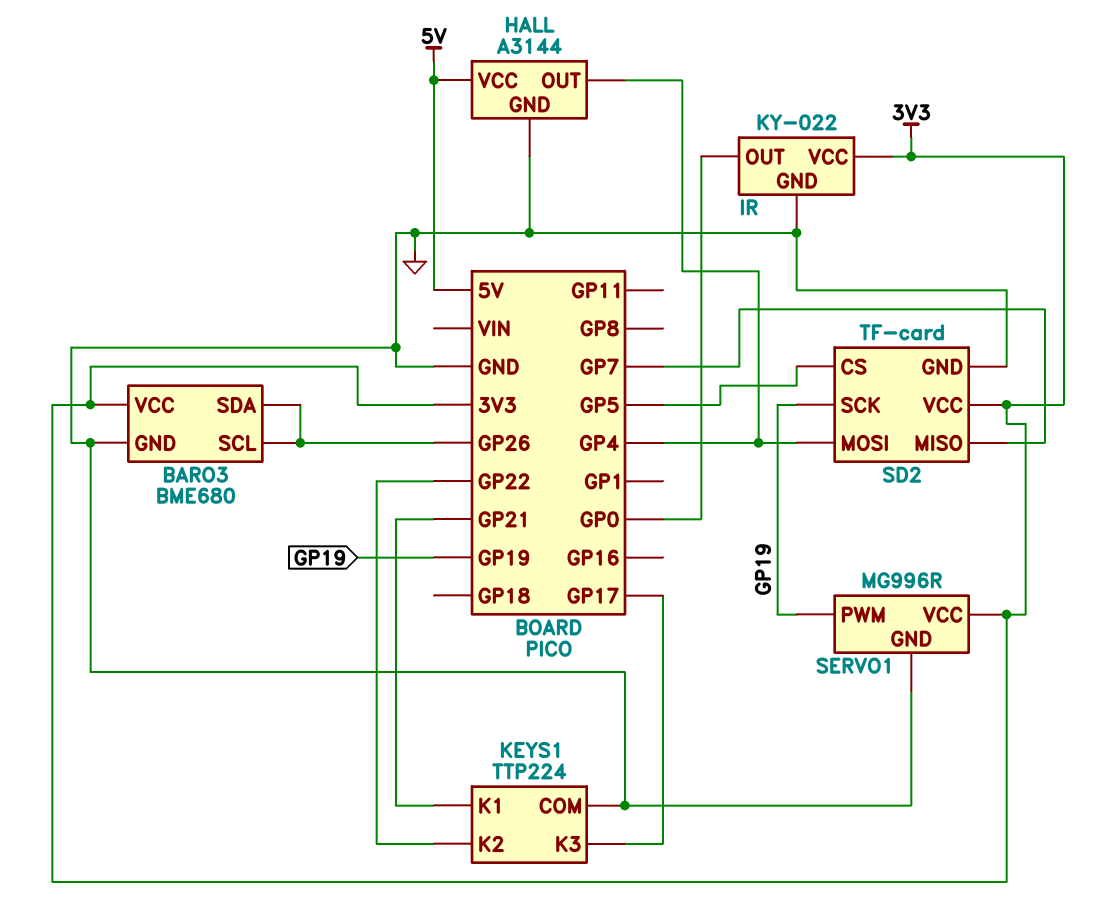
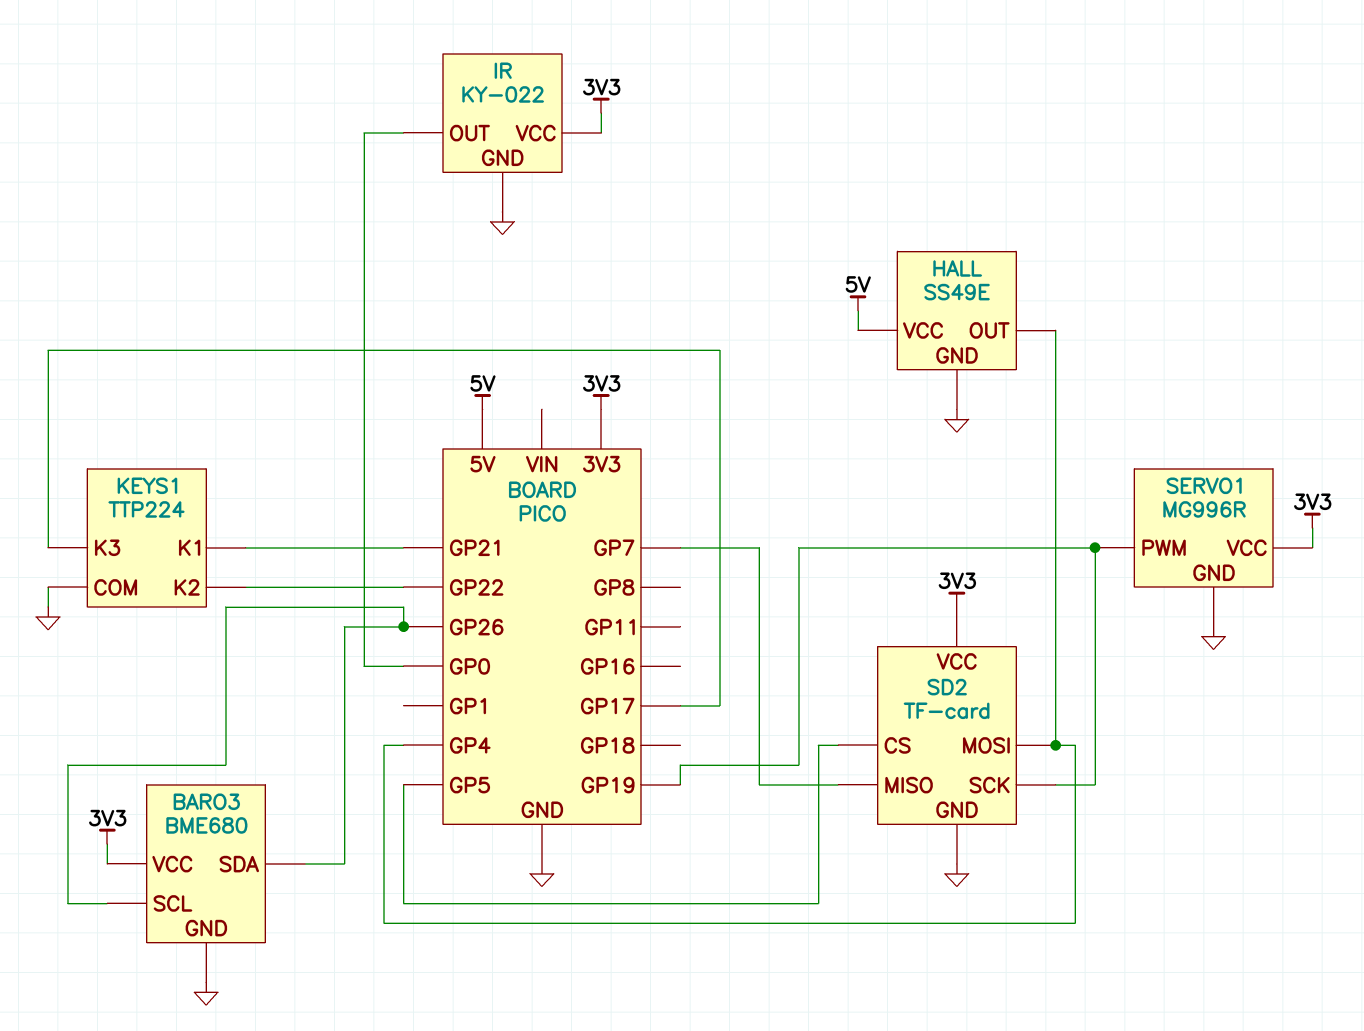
HALL: A3144 -> SS49E

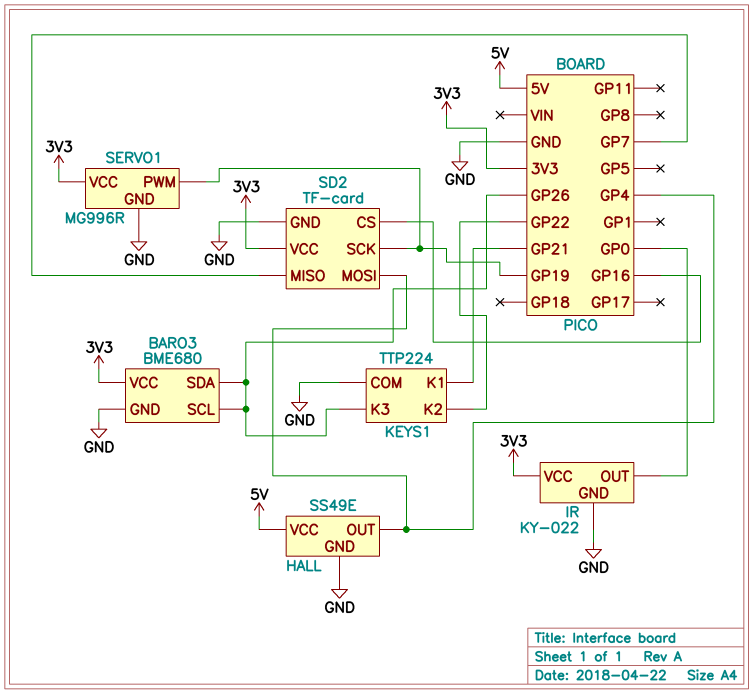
KEYS1 pin K3: GP17 -> GP26
SD2 pin CS: GP5 -> GP16

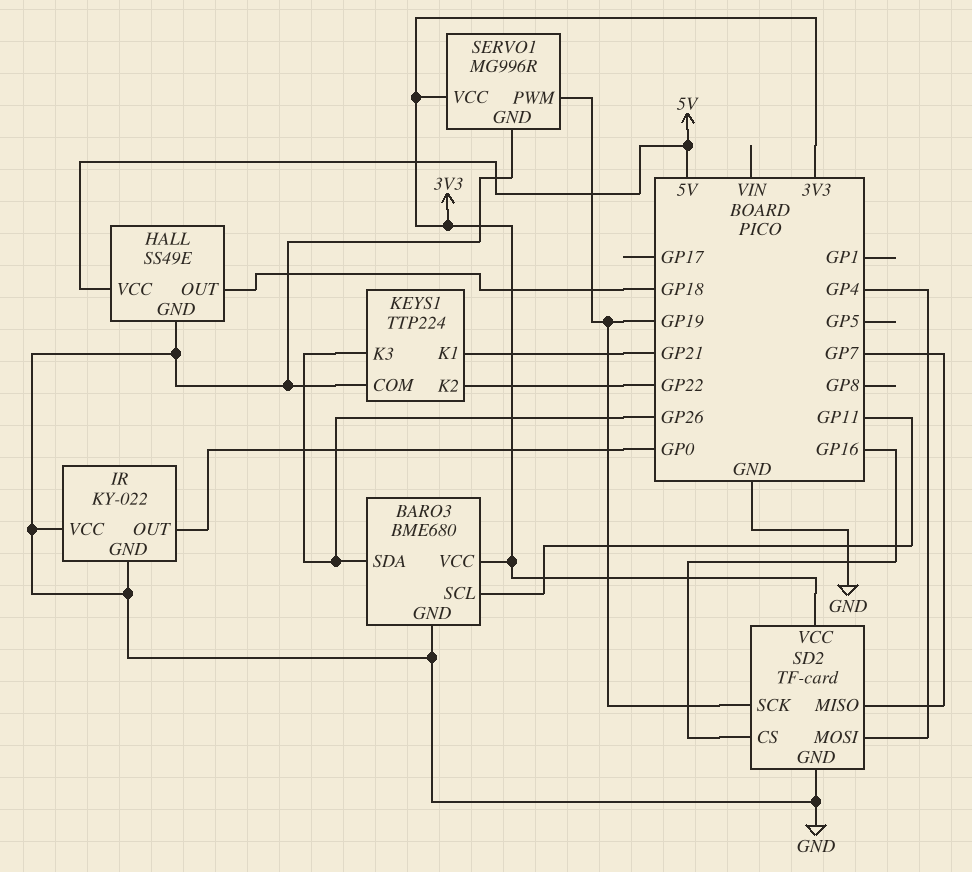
BARO3 pin SCL: GP26 -> GP11
HALL pin OUT: GP4 -> GP18
IR pin VCC: 3V3 -> GND

